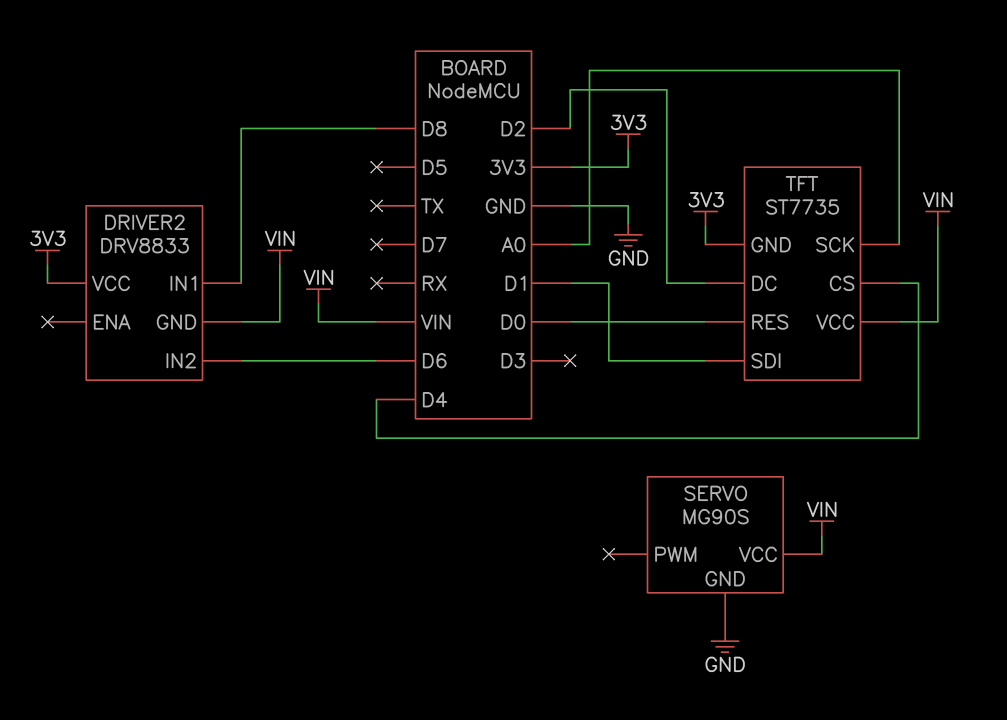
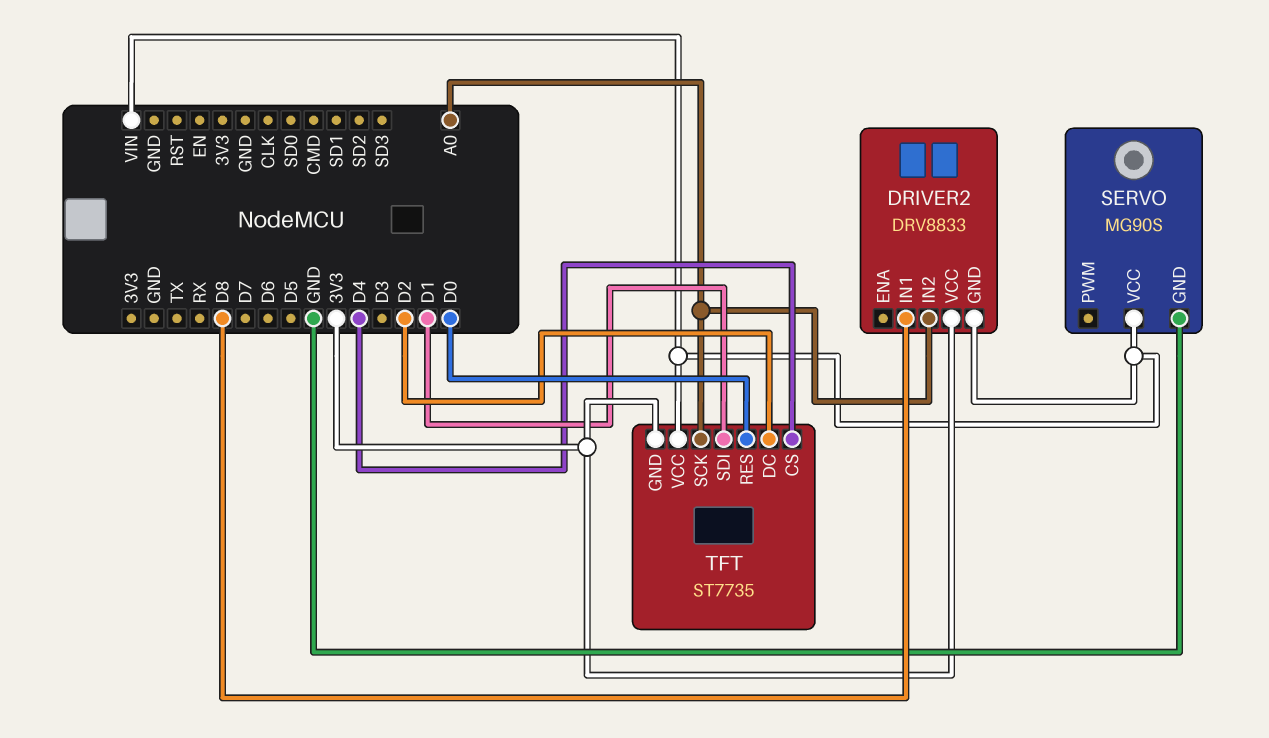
DRIVER2 pin IN2: D6 -> A0

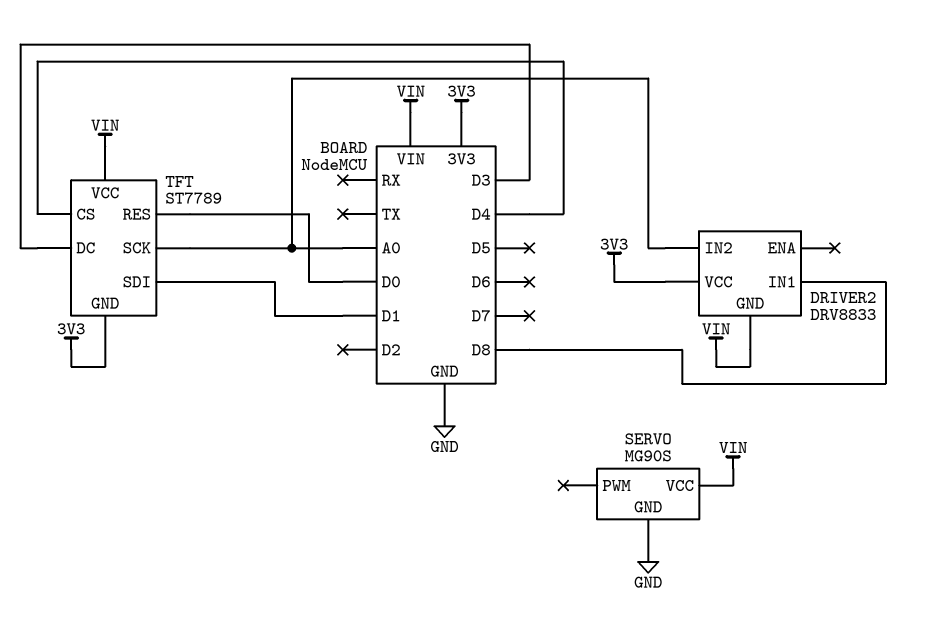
TFT: ST7735 -> ST7789
TFT pin DC: D2 -> D3

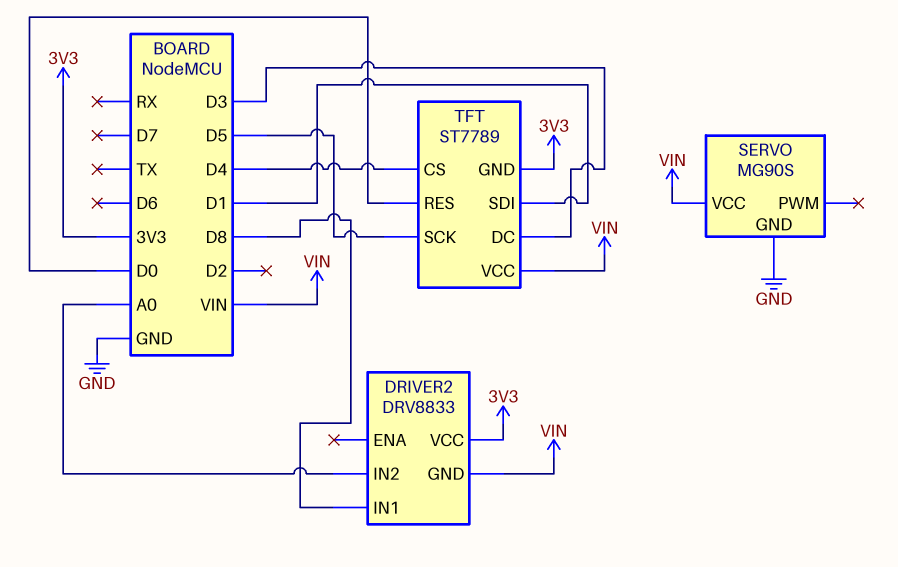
TFT pin SCK: A0 -> D5

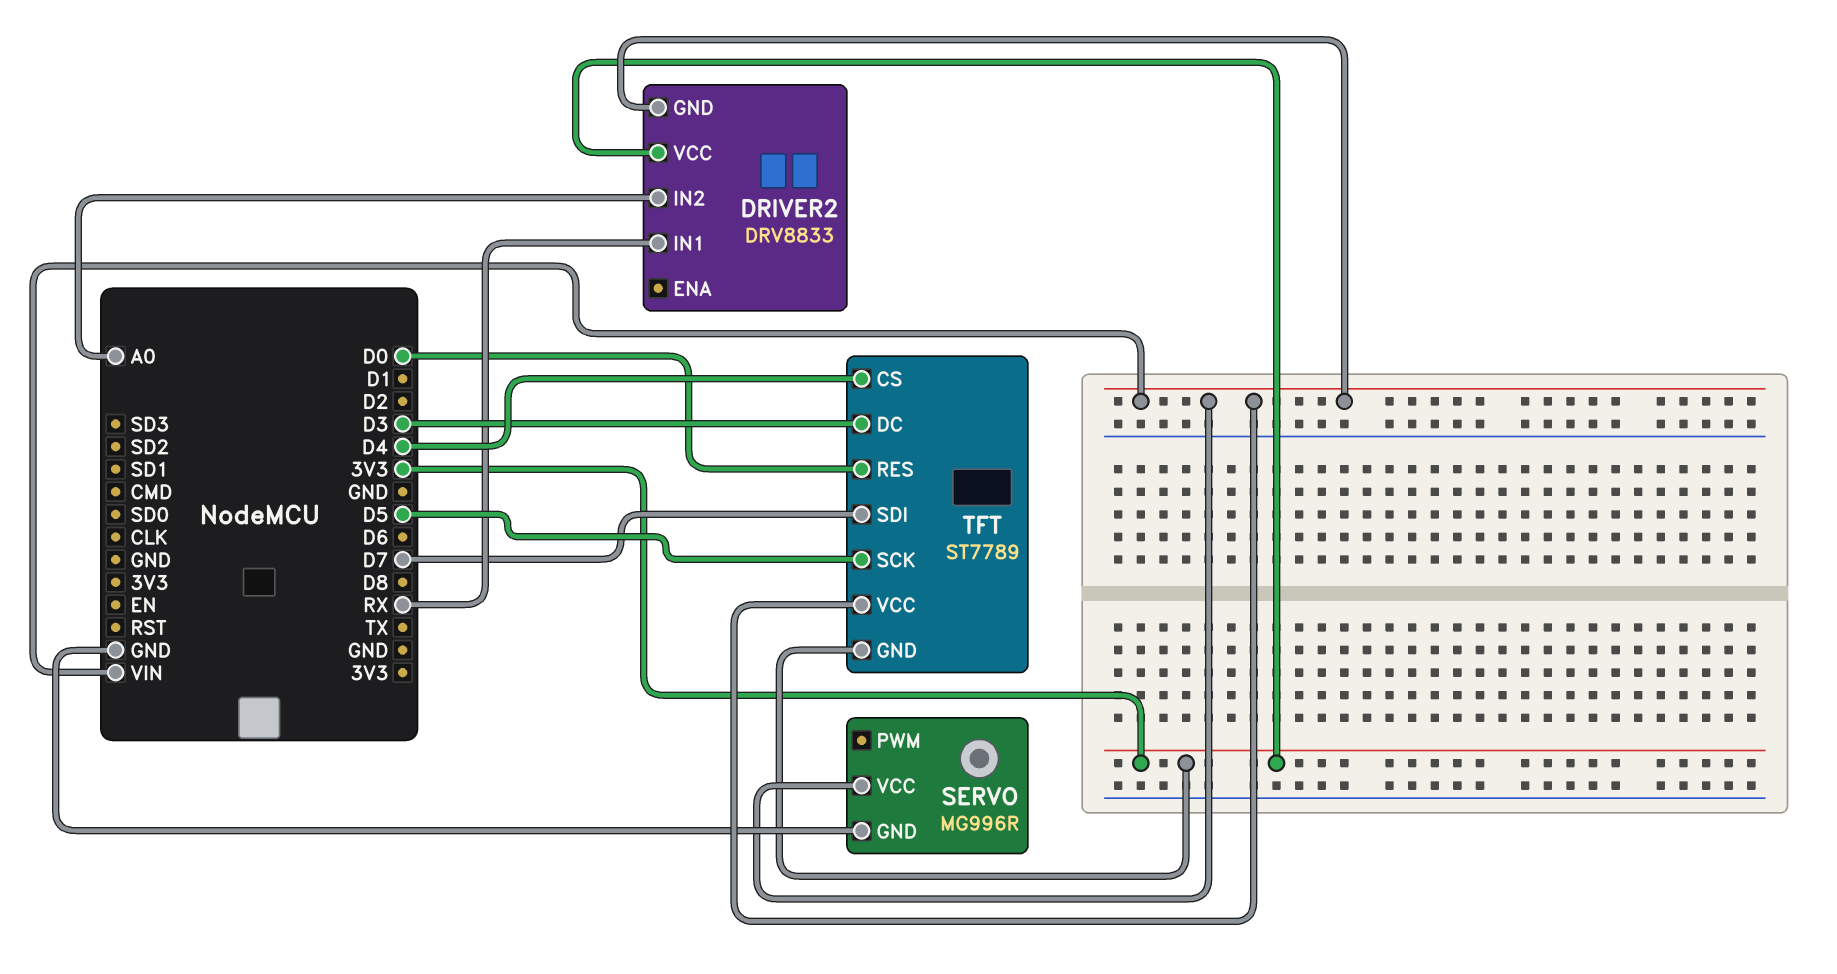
DRIVER2 pin IN1: D8 -> RX
SERVO: MG90S -> MG996R
TFT pin SDI: D1 -> D7

